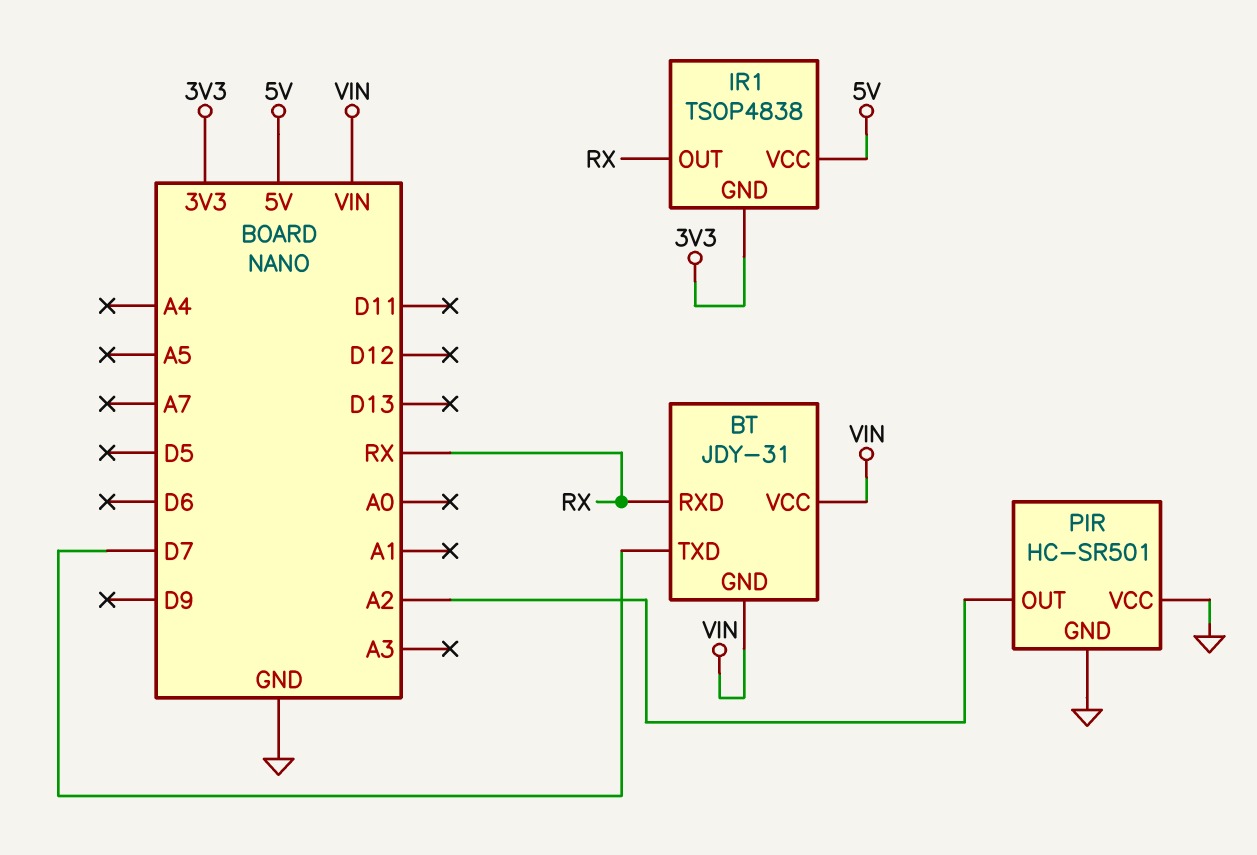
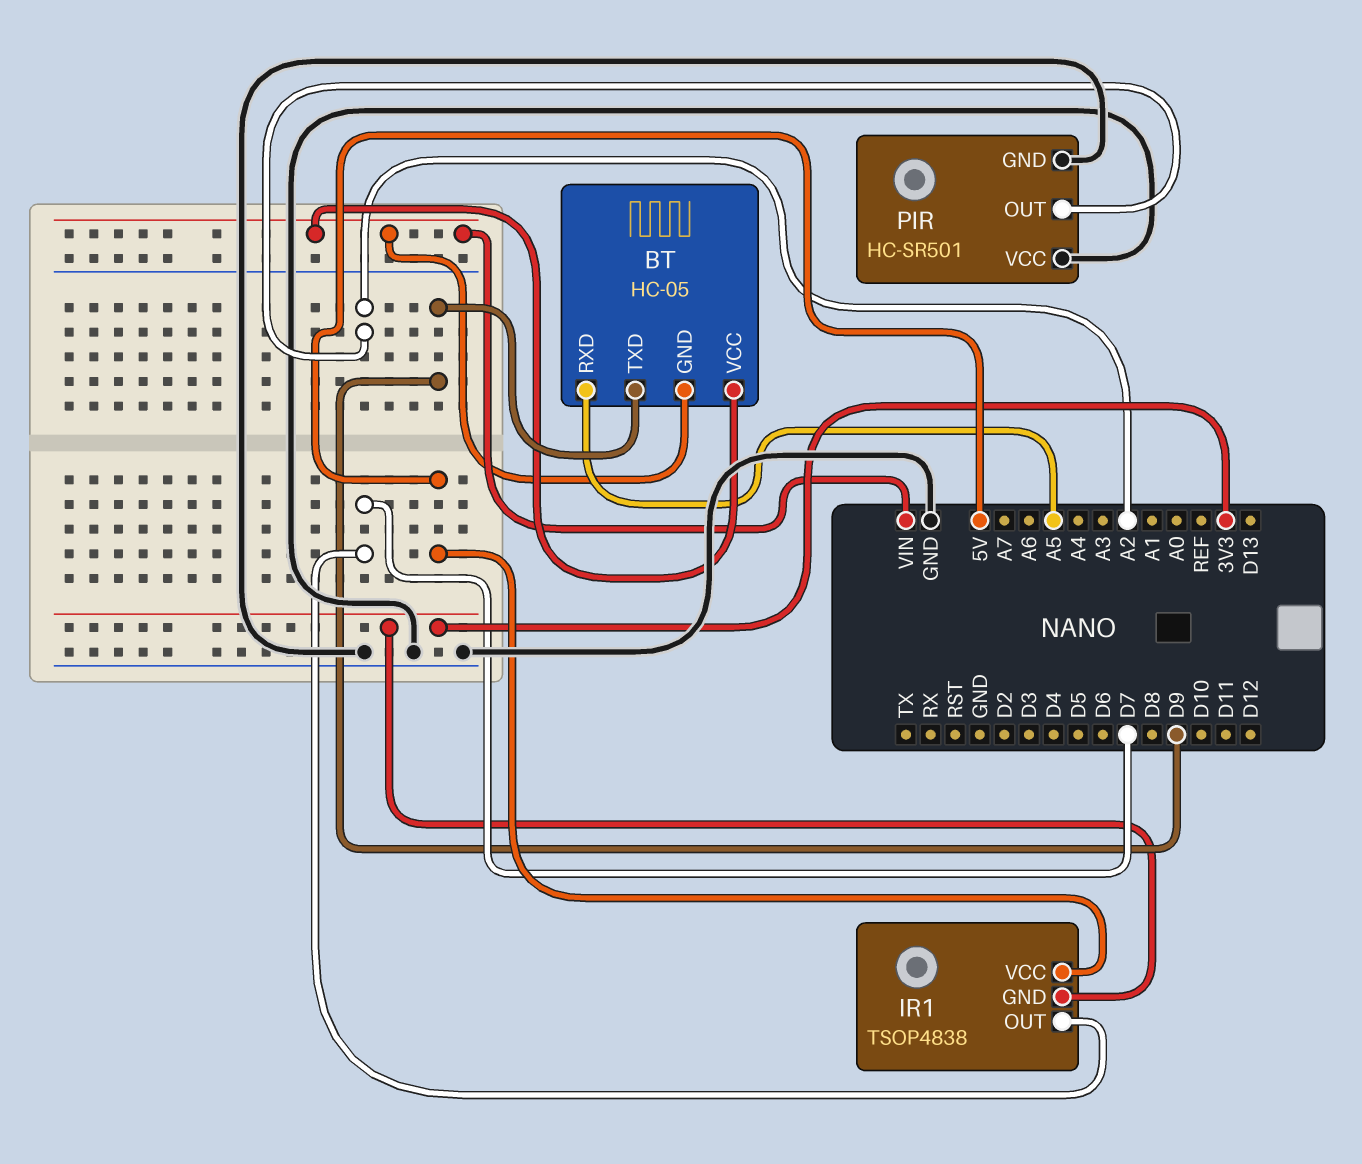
BT: JDY-31 -> HC-05
BT pin RXD: RX -> A5
BT pin TXD: D7 -> D9
IR1 pin OUT: RX -> D7

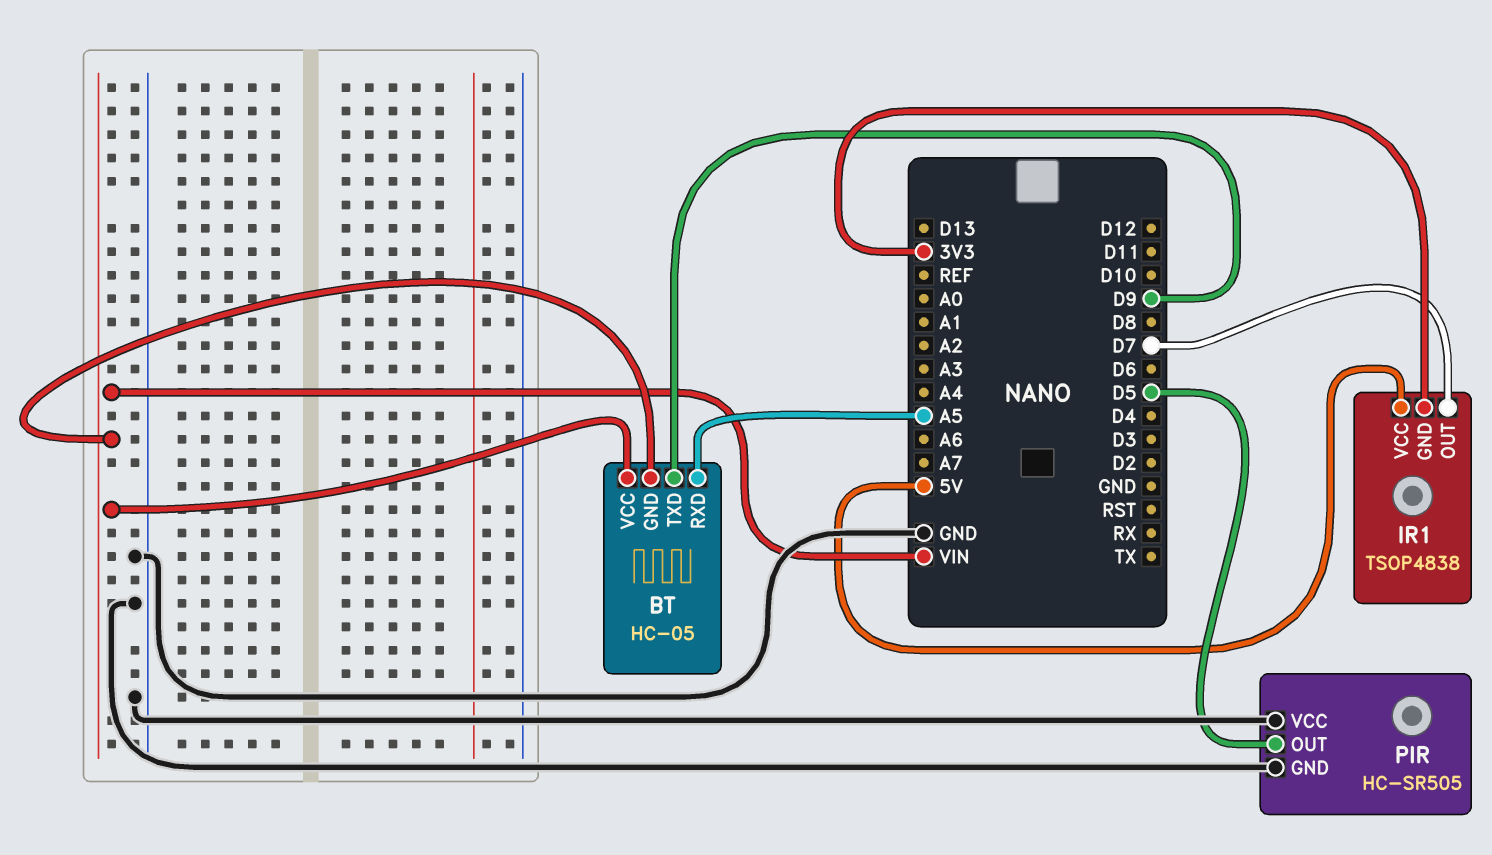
PIR: HC-SR501 -> HC-SR505
PIR pin OUT: A2 -> D5

